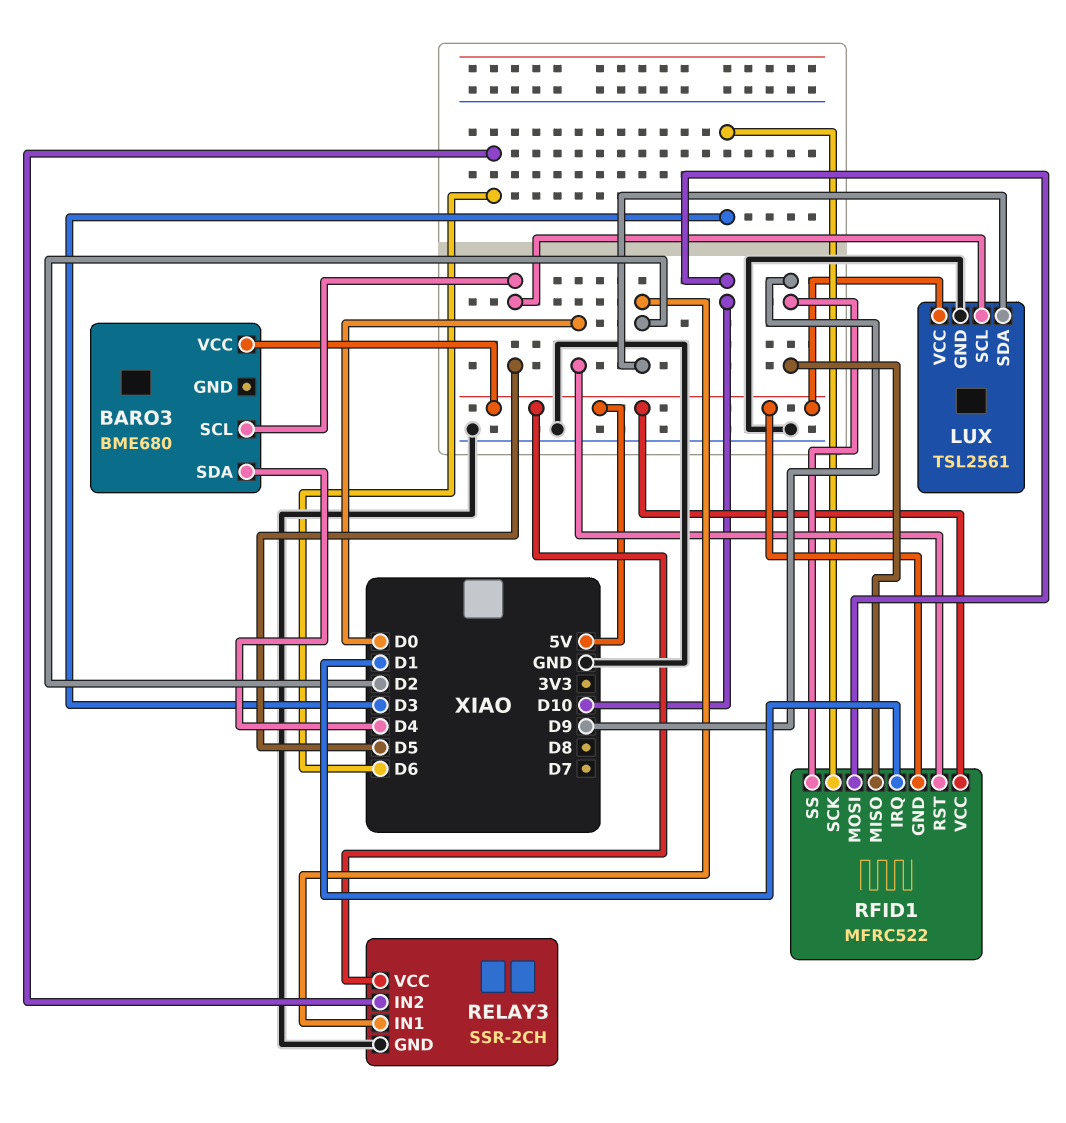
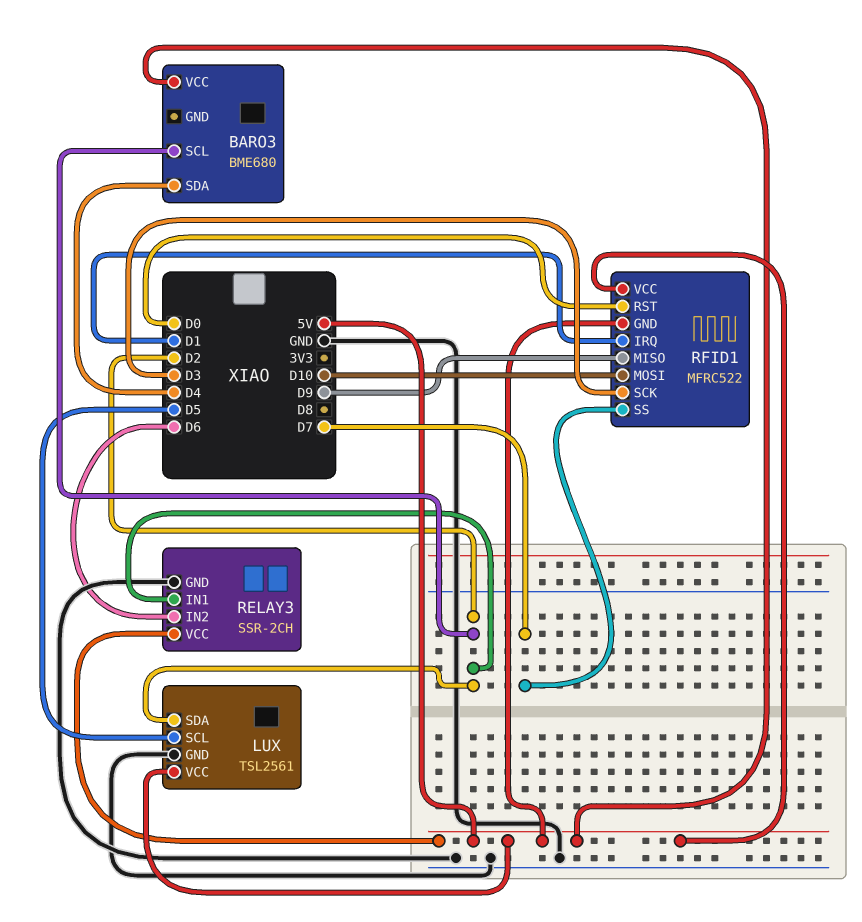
BARO3 pin SCL: D5 -> D2
RFID1 pin SS: D9 -> D7

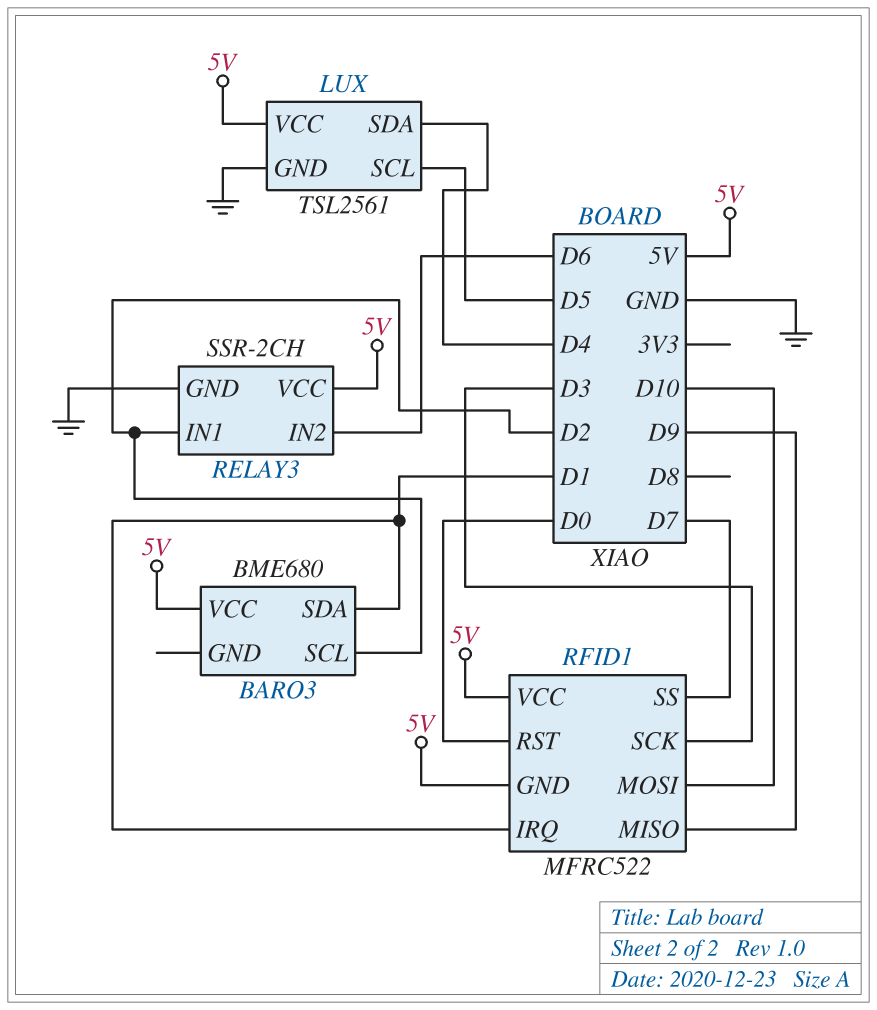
BARO3 pin SDA: D4 -> D1
LUX pin SDA: D2 -> D4

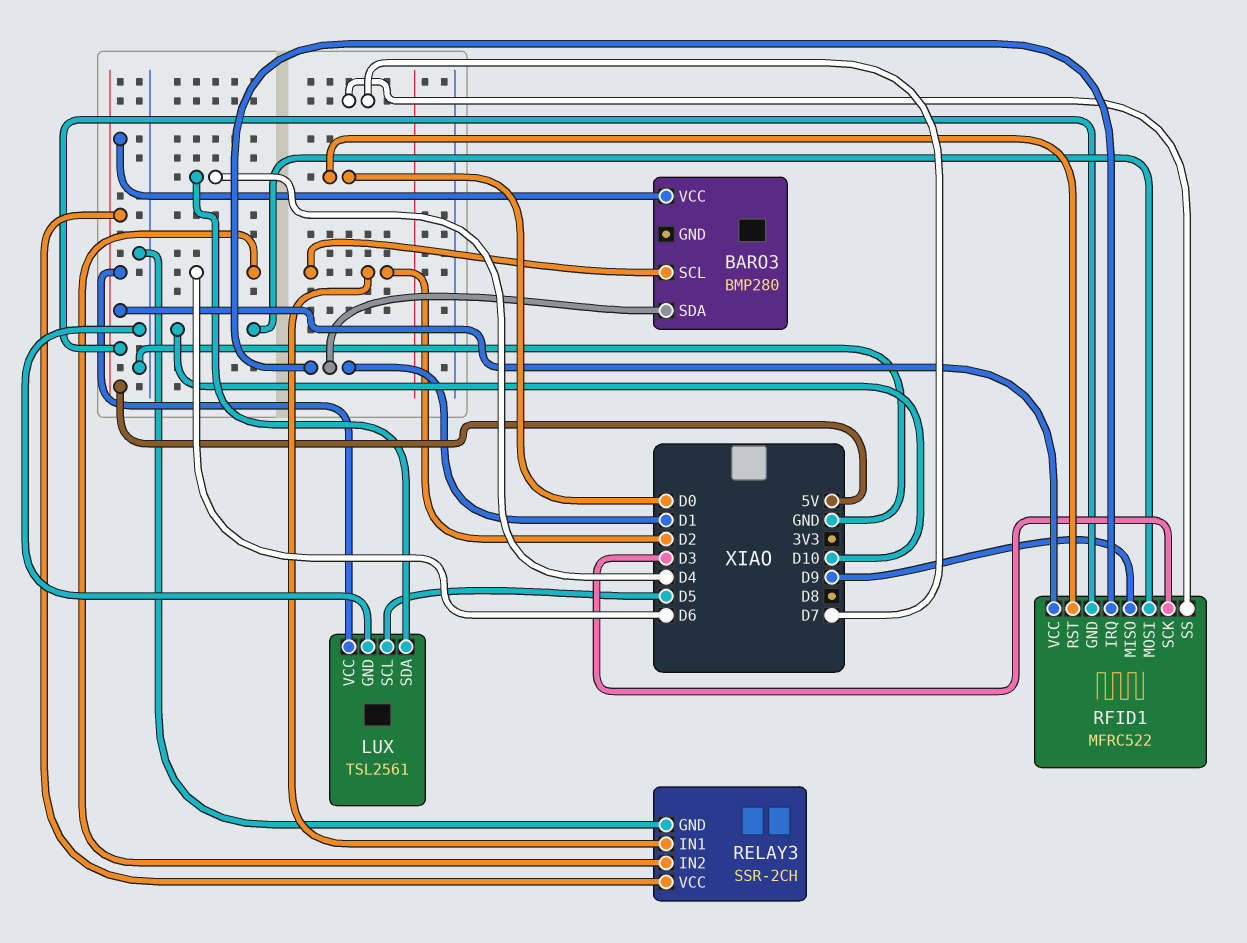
BARO3: BME680 -> BMP280

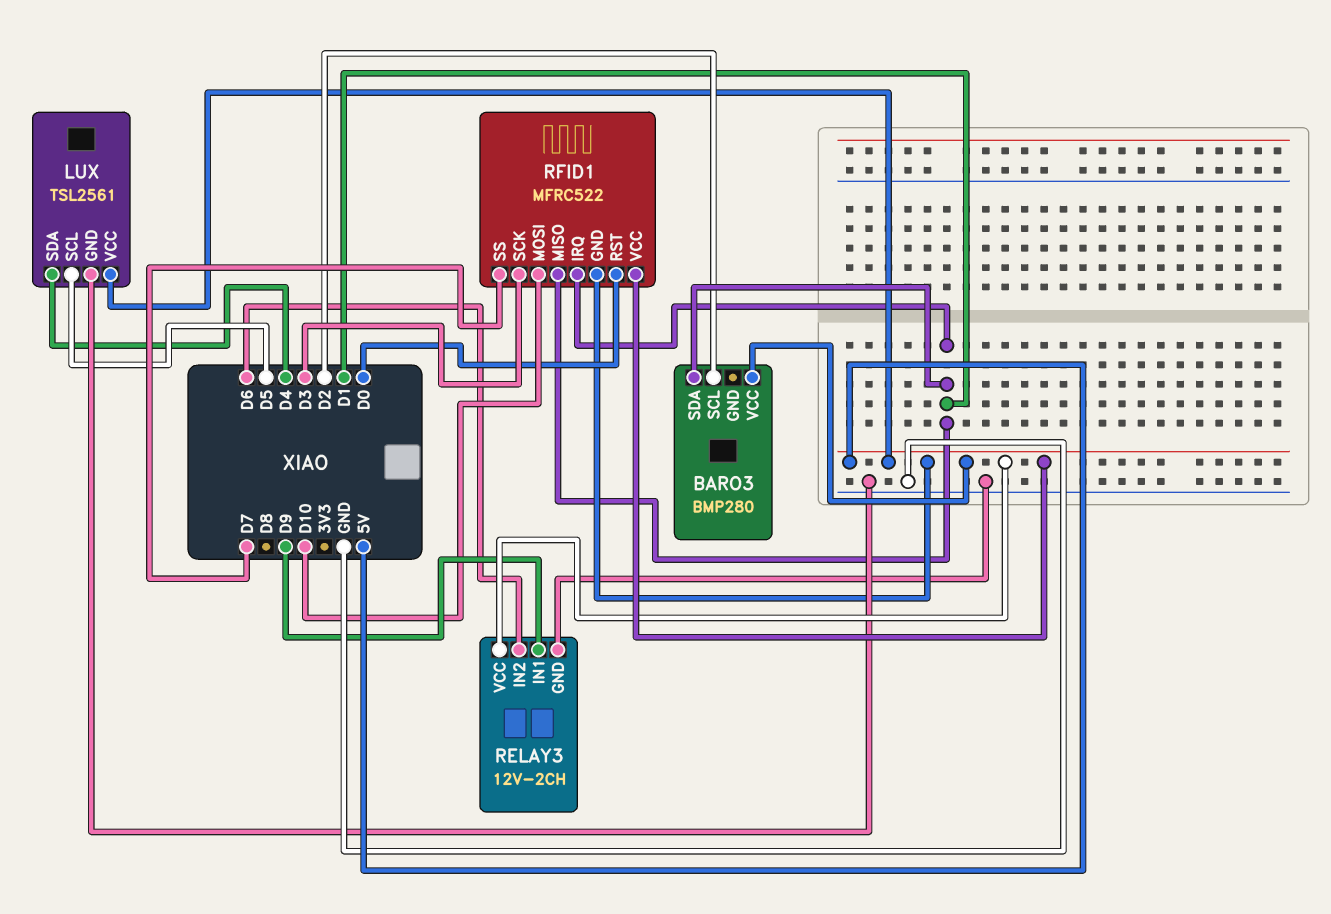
RELAY3: SSR-2CH -> 12V-2CH
RELAY3 pin IN1: D2 -> D9
RFID1 pin MISO: D9 -> D1

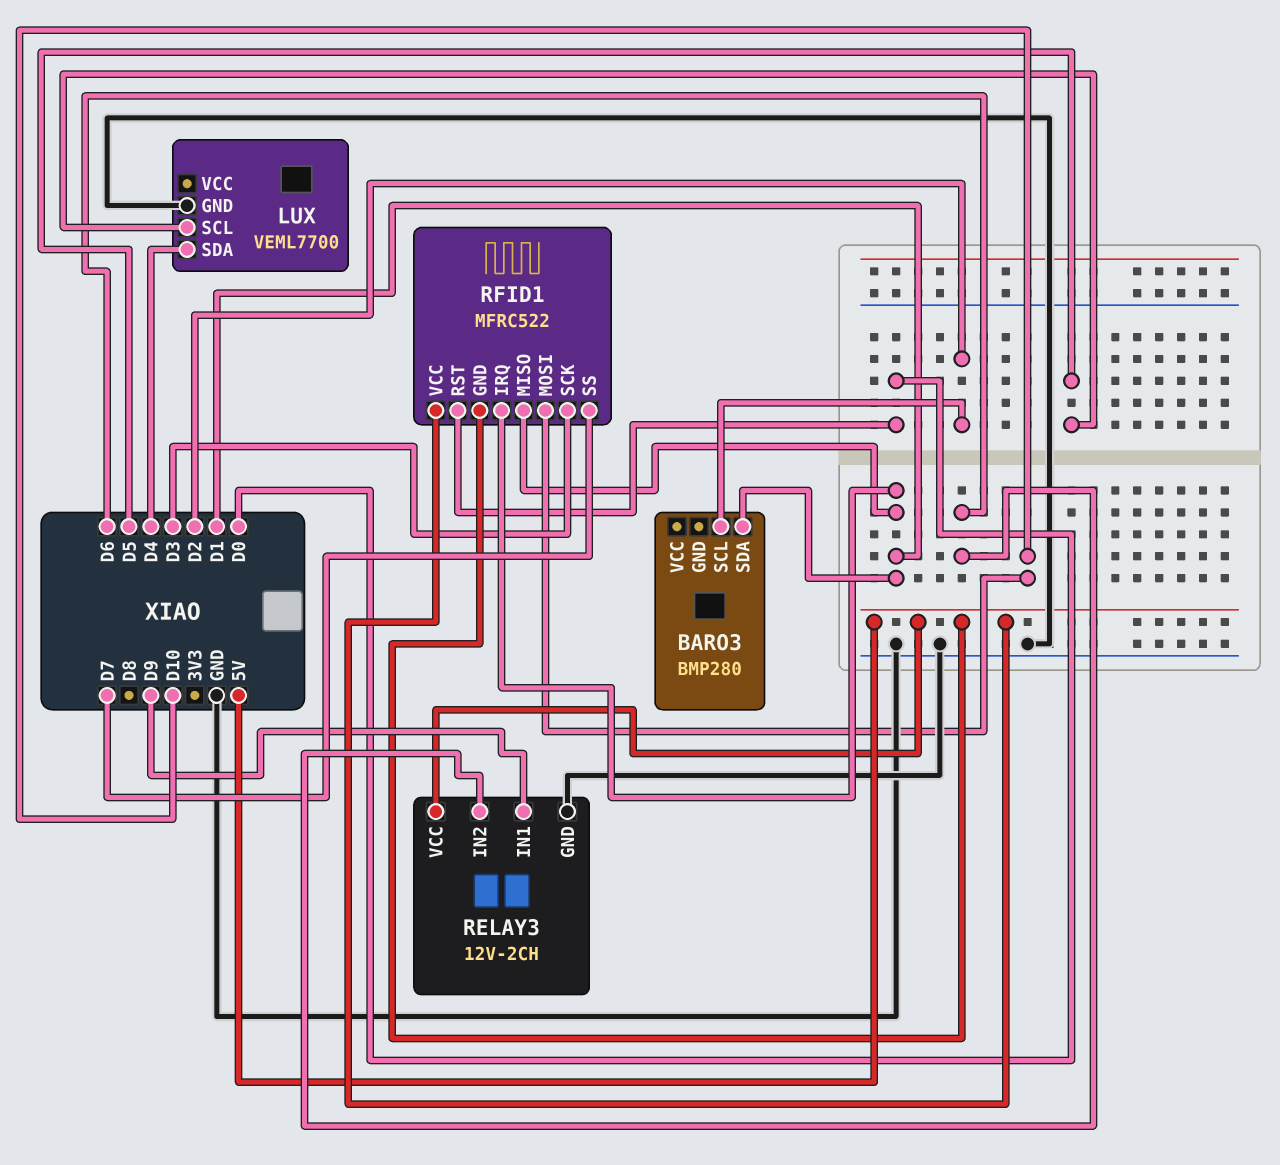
BARO3 pin VCC: 5V -> none
LUX: TSL2561 -> VEML7700
LUX pin VCC: 5V -> none

